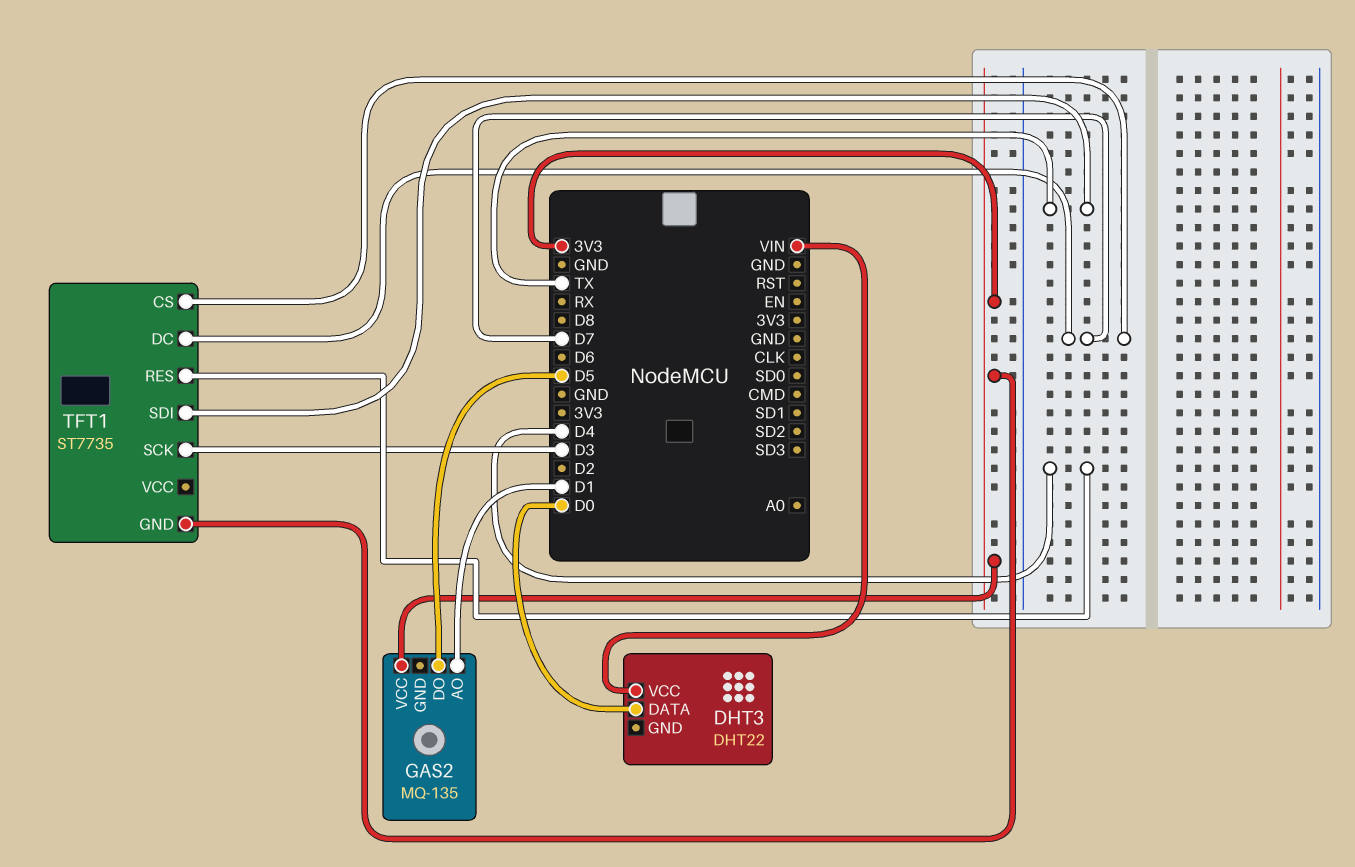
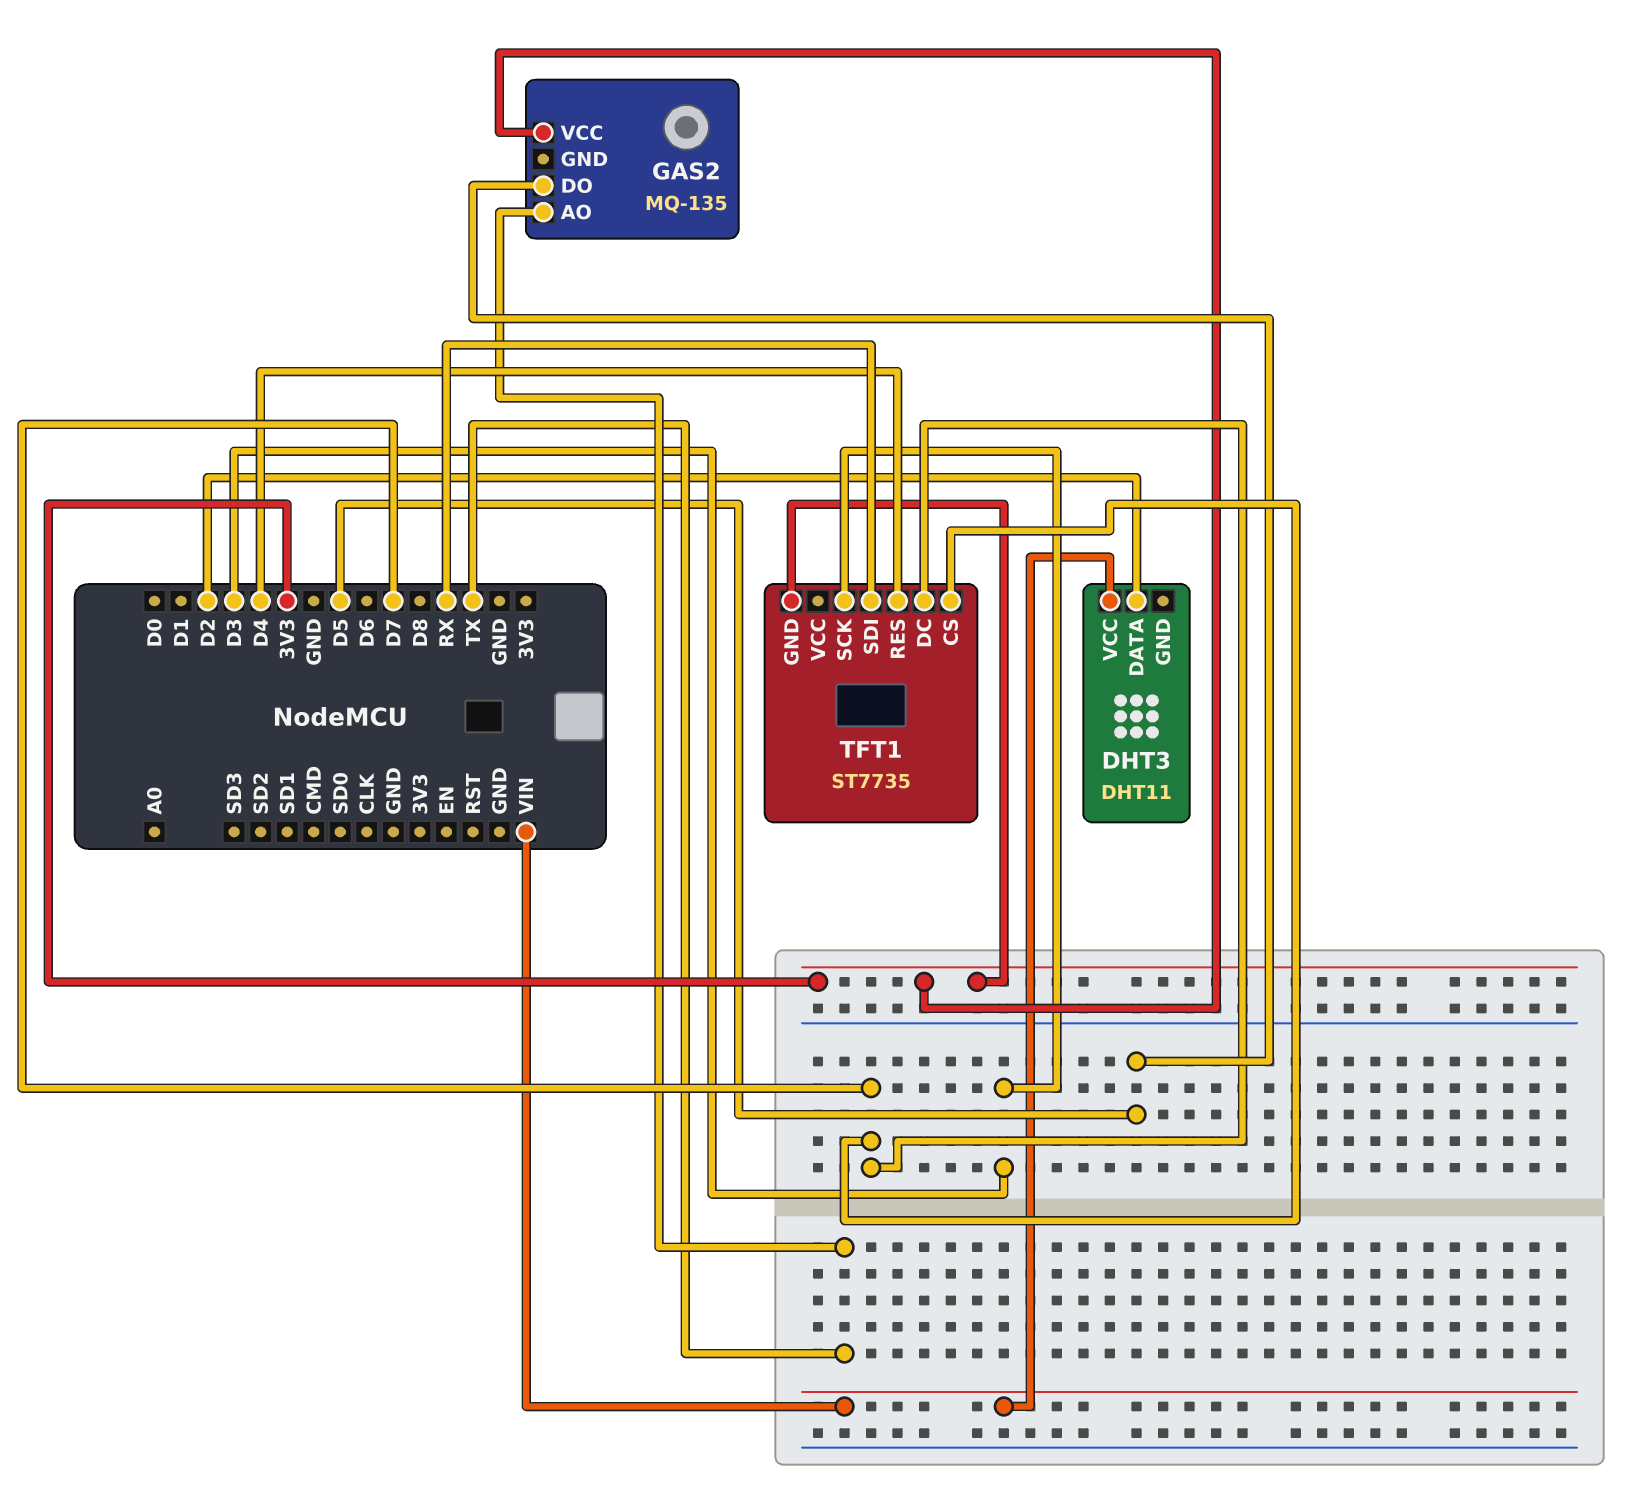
DHT3: DHT22 -> DHT11
DHT3 pin DATA: D0 -> D2
GAS2 pin AO: D1 -> TX
TFT1 pin SDI: TX -> RX

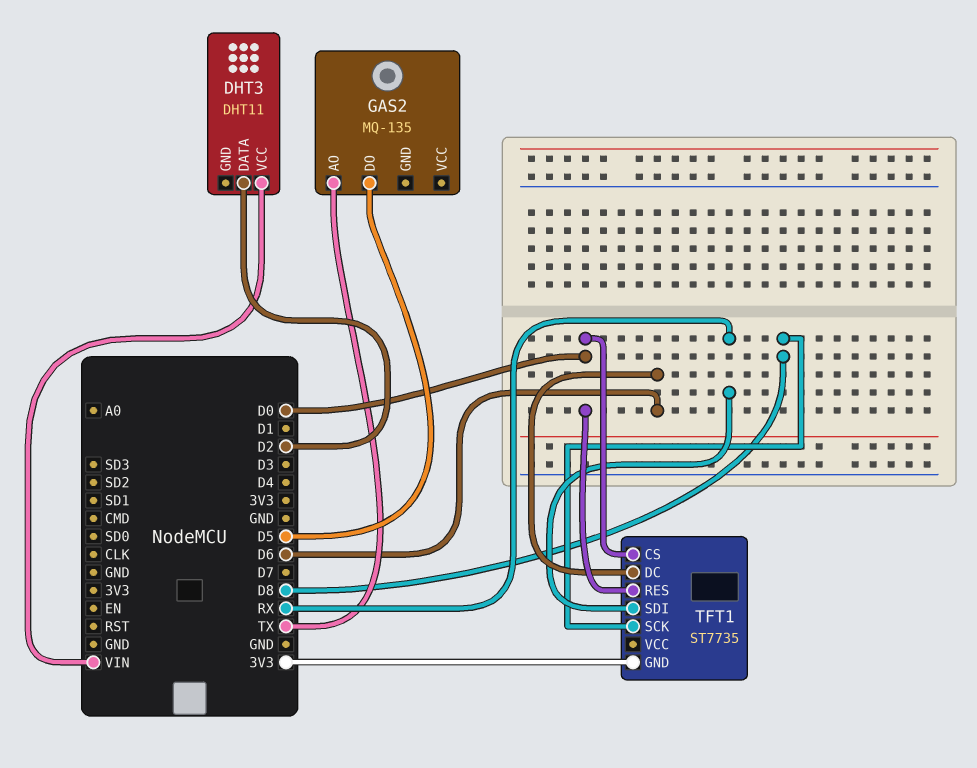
GAS2 pin VCC: 3V3 -> none
TFT1 pin CS: D7 -> D0
TFT1 pin DC: D7 -> D6
TFT1 pin RES: D4 -> D0
TFT1 pin SCK: D3 -> D8

